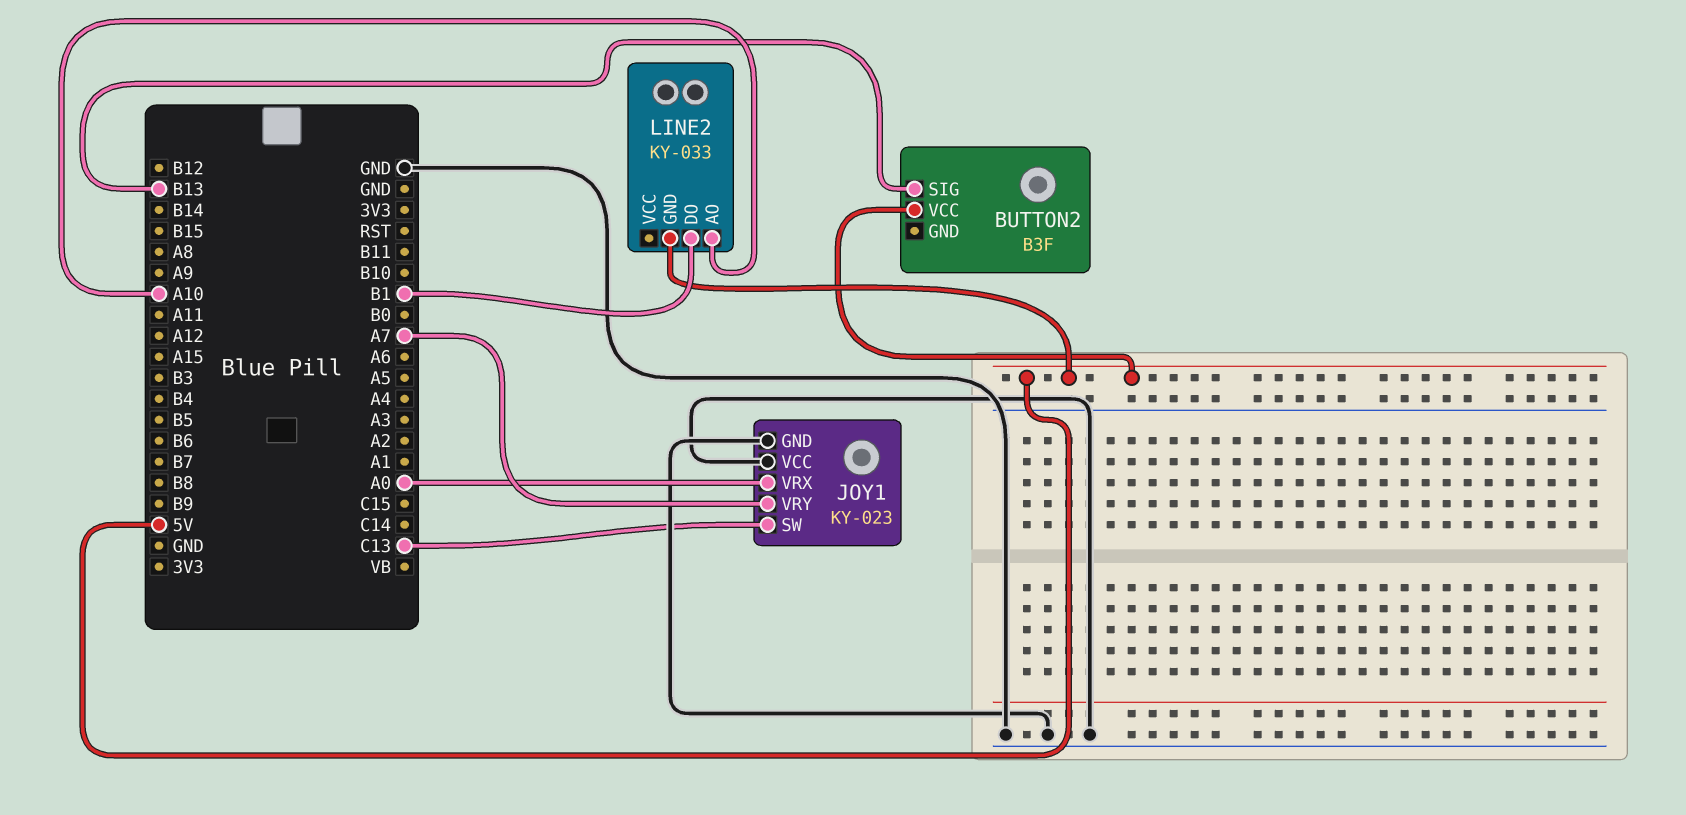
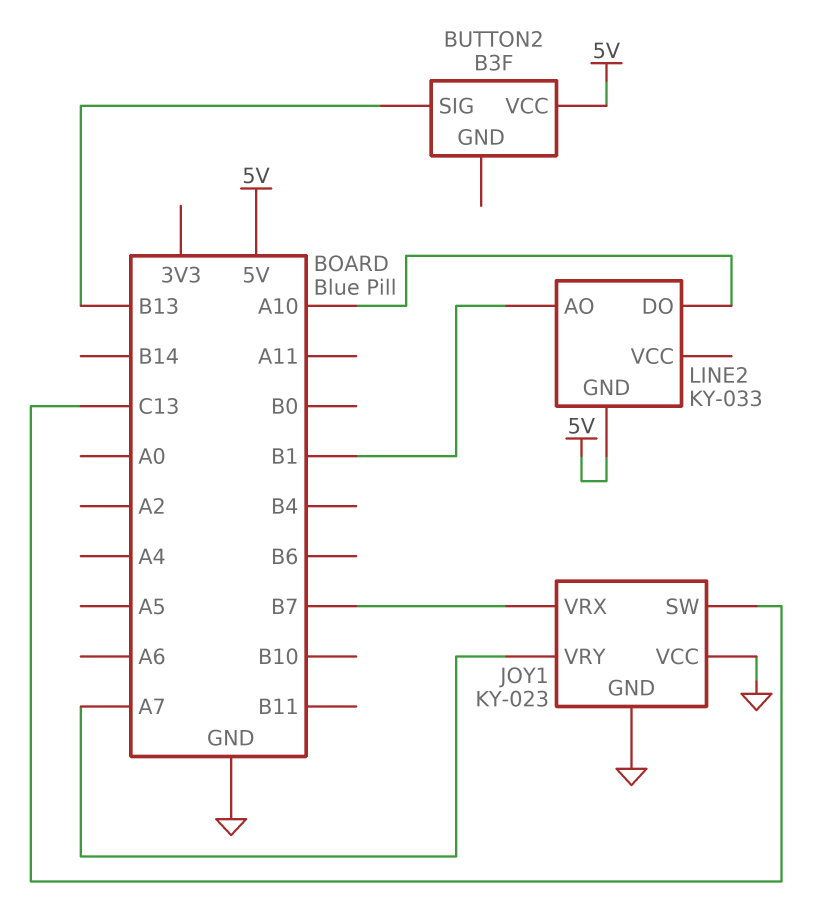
JOY1 pin VRX: A0 -> B7
LINE2 pin AO: A10 -> B1
LINE2 pin DO: B1 -> A10

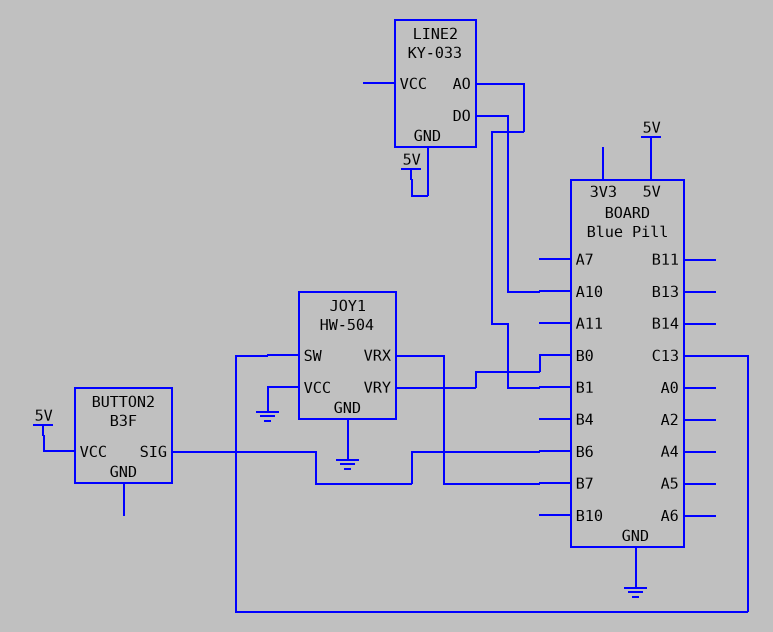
BUTTON2 pin SIG: B13 -> B6
JOY1: KY-023 -> HW-504
JOY1 pin VRY: A7 -> B0

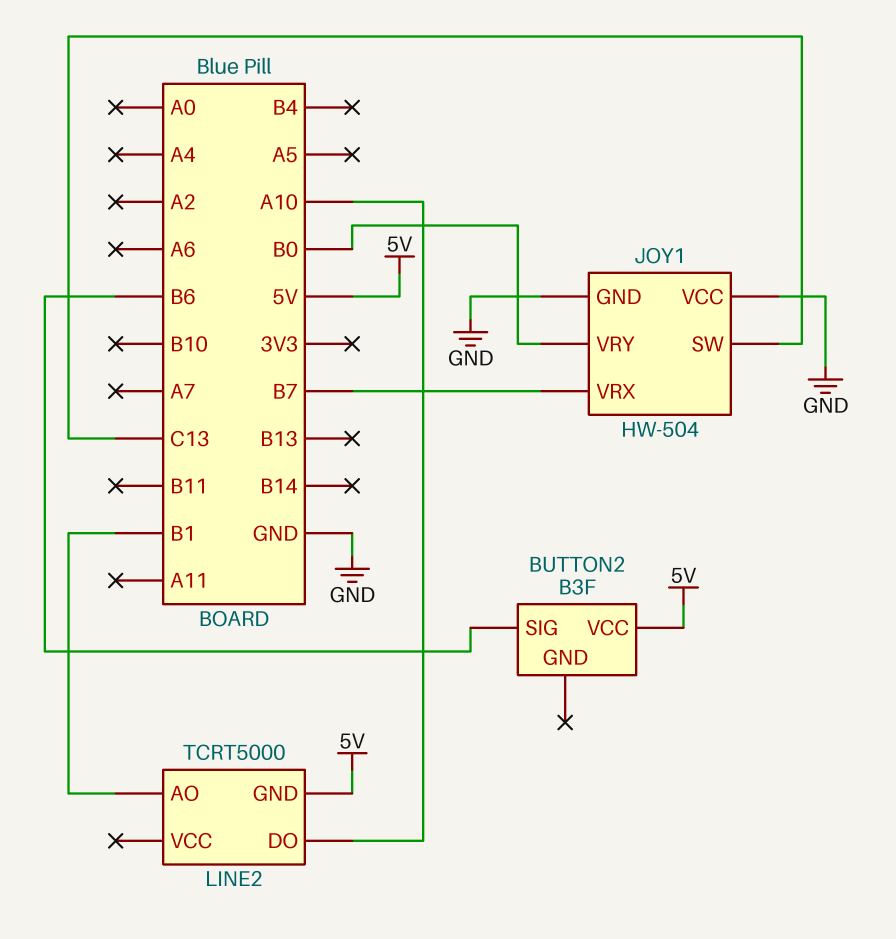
LINE2: KY-033 -> TCRT5000

